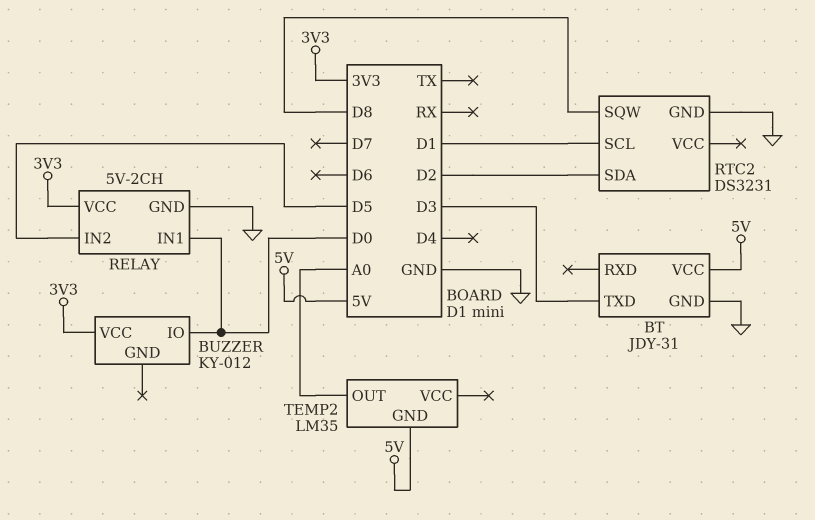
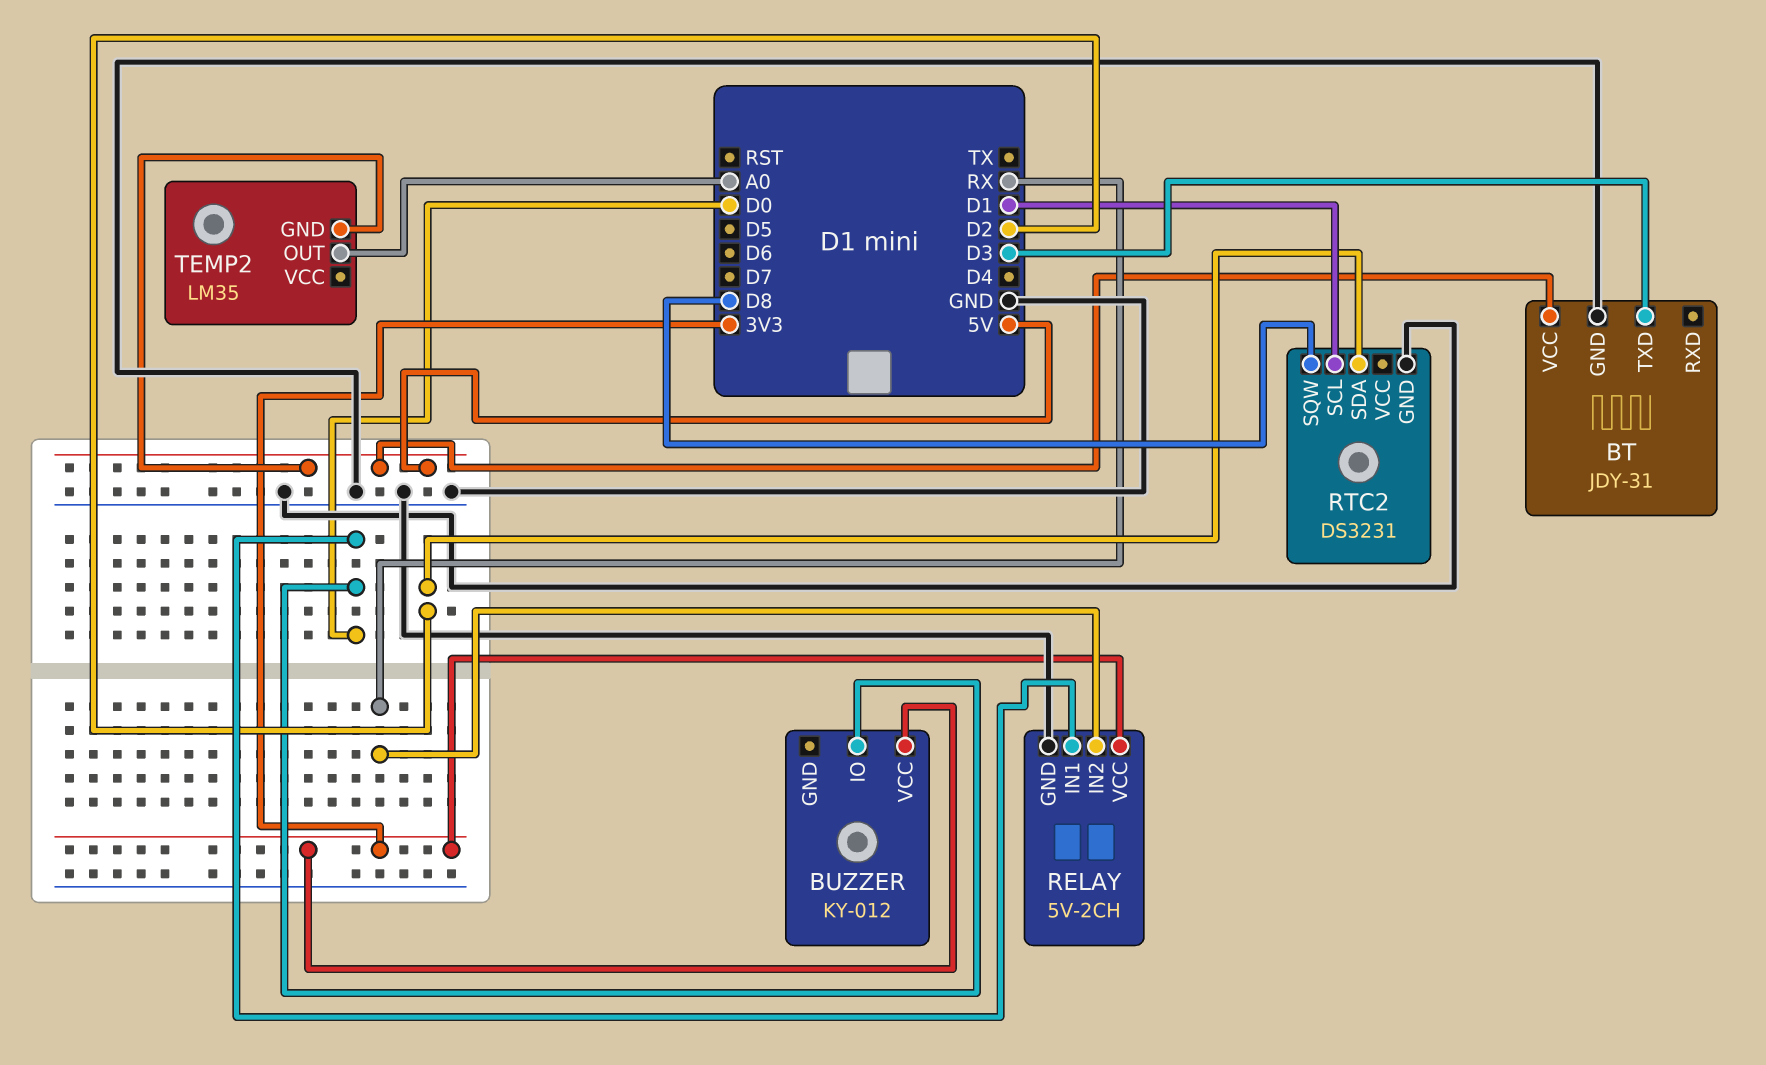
RELAY pin IN2: D5 -> RX

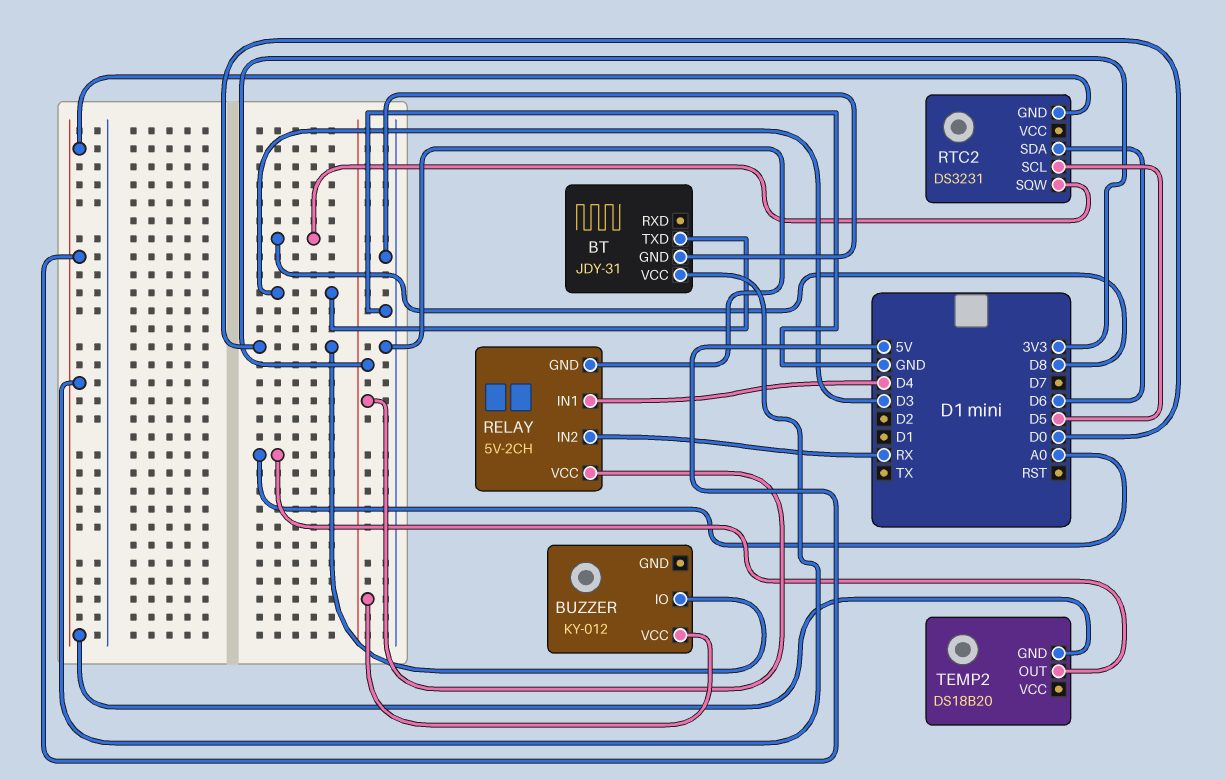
RELAY pin IN1: D0 -> D4
RTC2 pin GND: GND -> 5V
RTC2 pin SCL: D1 -> D5
RTC2 pin SDA: D2 -> D6
TEMP2: LM35 -> DS18B20

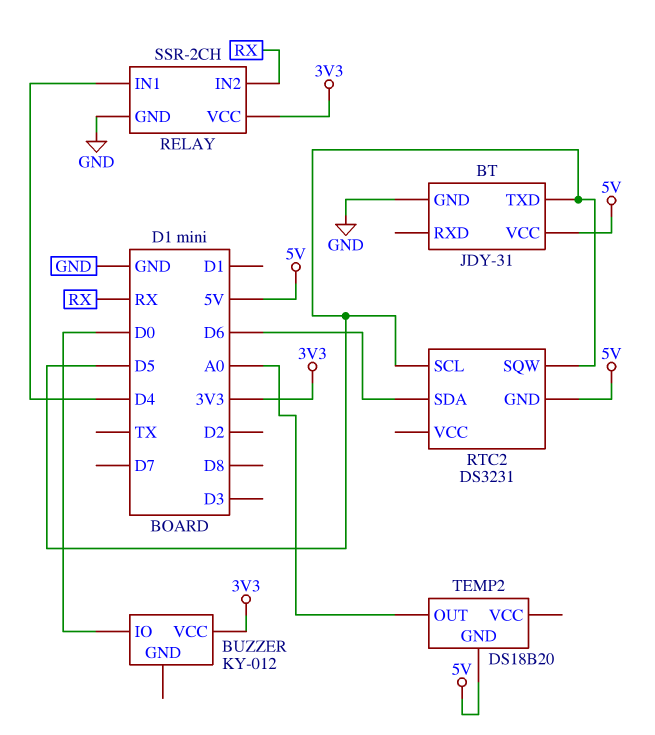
BT pin TXD: D3 -> D5
RELAY: 5V-2CH -> SSR-2CH
RTC2 pin SQW: D8 -> D5

